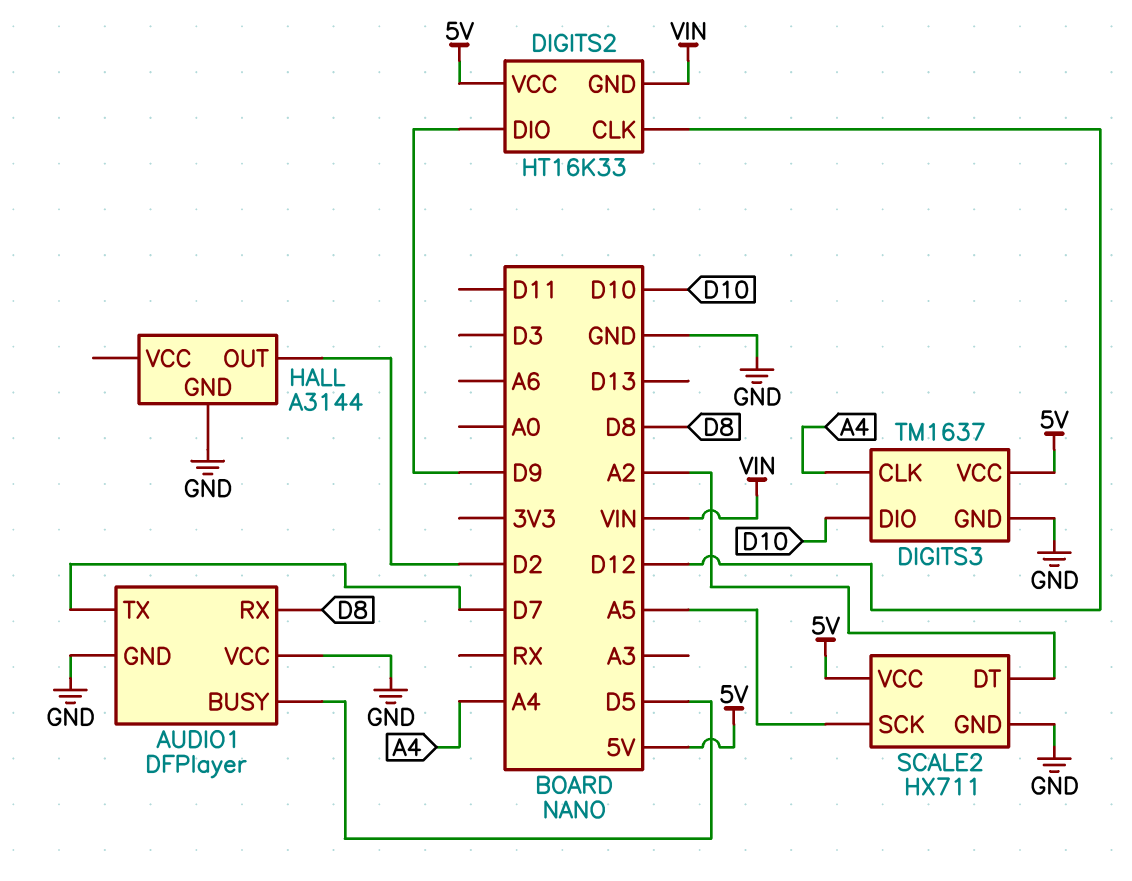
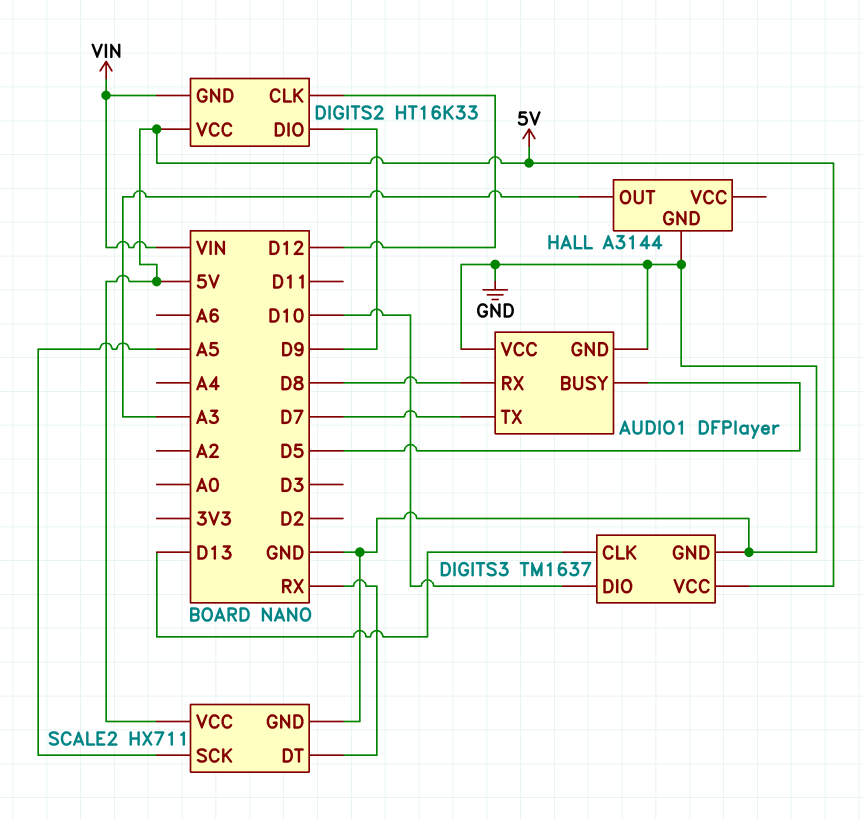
DIGITS3 pin CLK: A4 -> D13
HALL pin OUT: D2 -> A3
SCALE2 pin DT: A2 -> RX

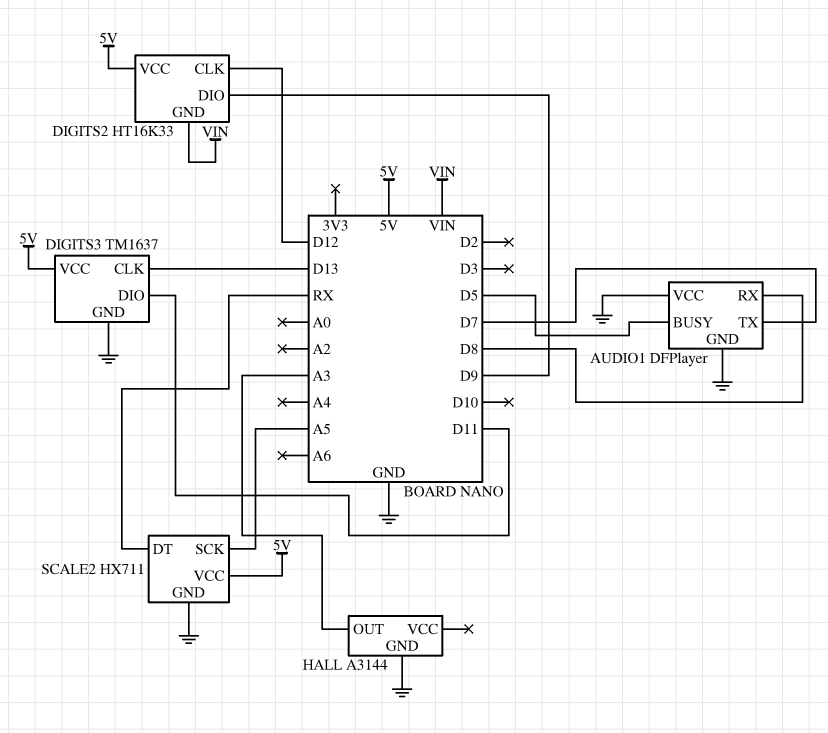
DIGITS3 pin DIO: D10 -> D11

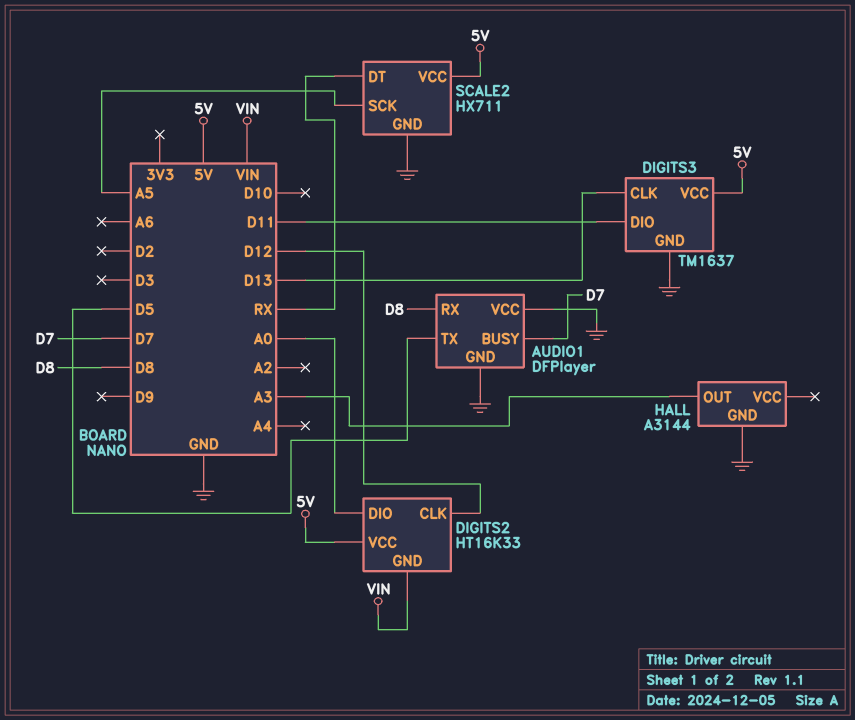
AUDIO1 pin BUSY: D5 -> D7
AUDIO1 pin TX: D7 -> D5
DIGITS2 pin DIO: D9 -> A0

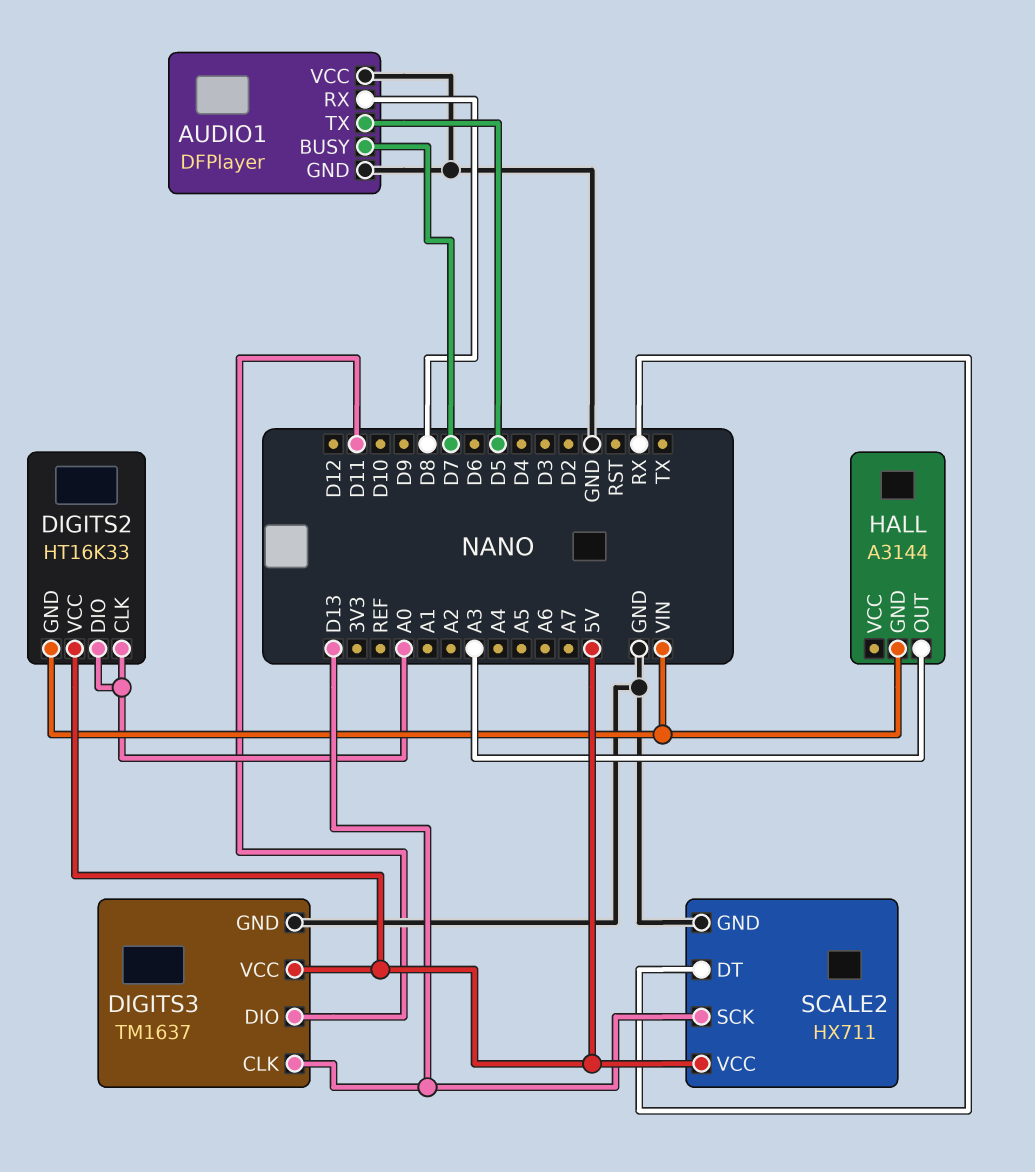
DIGITS2 pin CLK: D12 -> A0
HALL pin GND: GND -> VIN
SCALE2 pin SCK: A5 -> D13

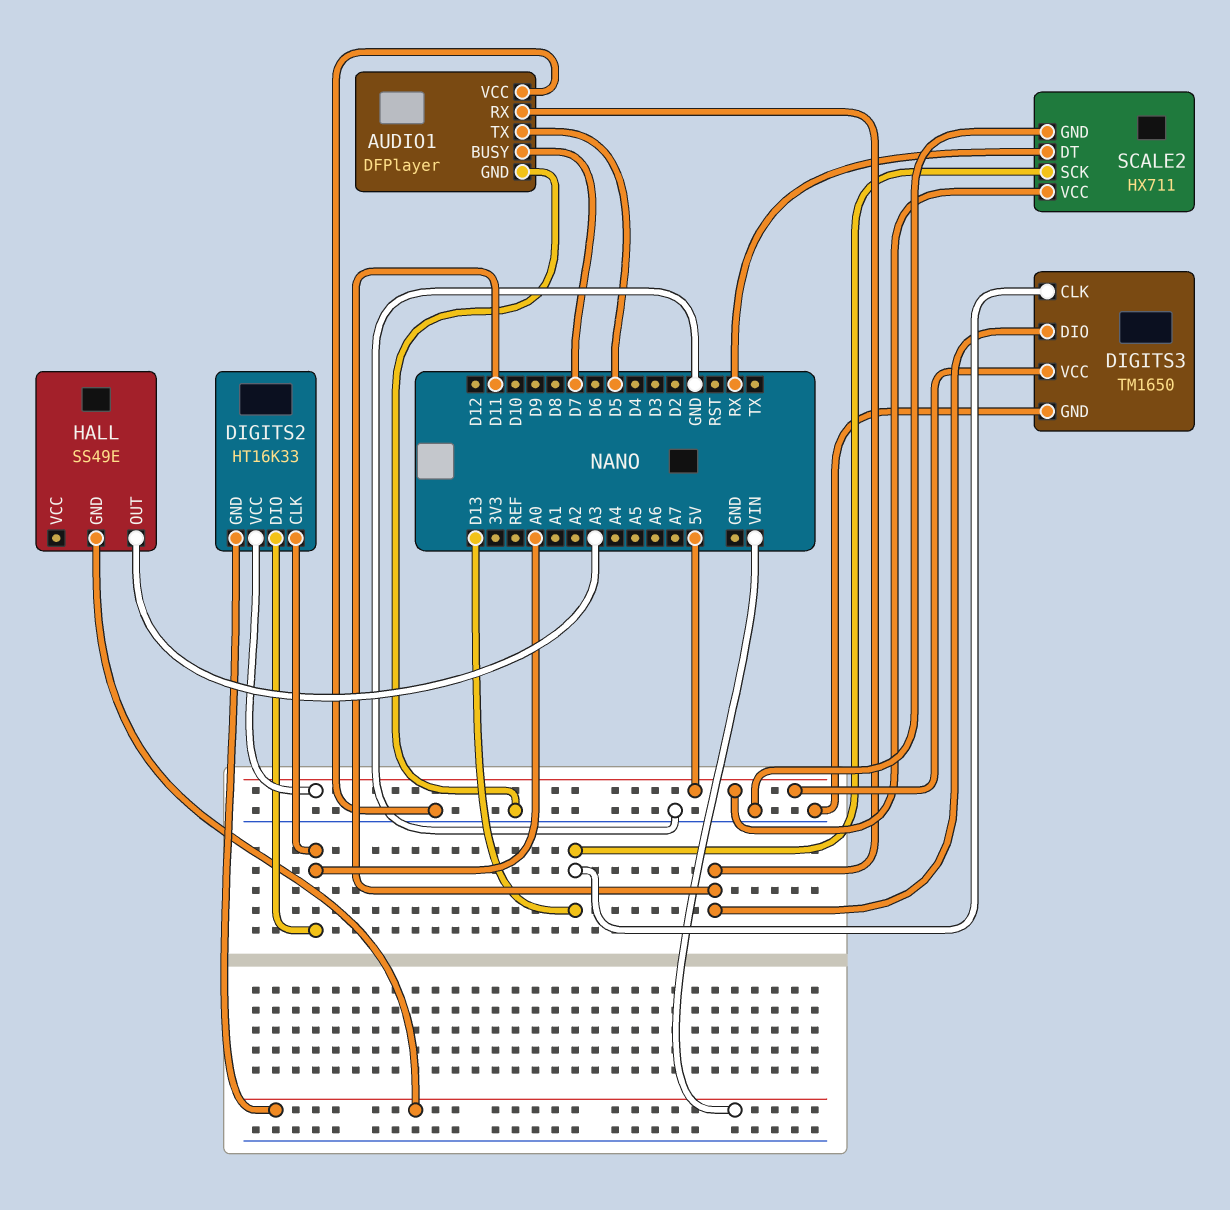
AUDIO1 pin RX: D8 -> D11
DIGITS3: TM1637 -> TM1650
HALL: A3144 -> SS49E

